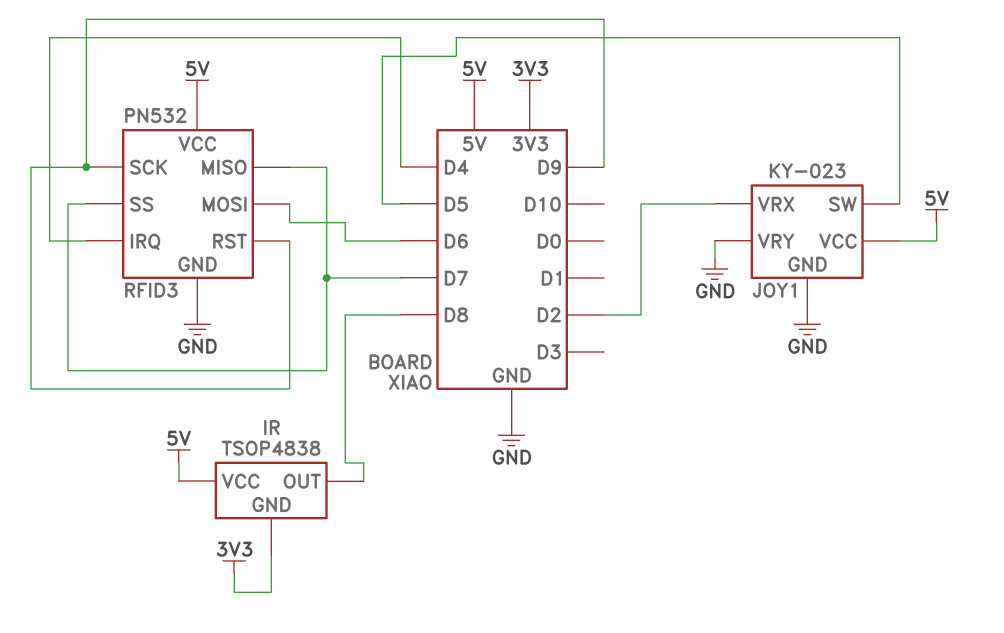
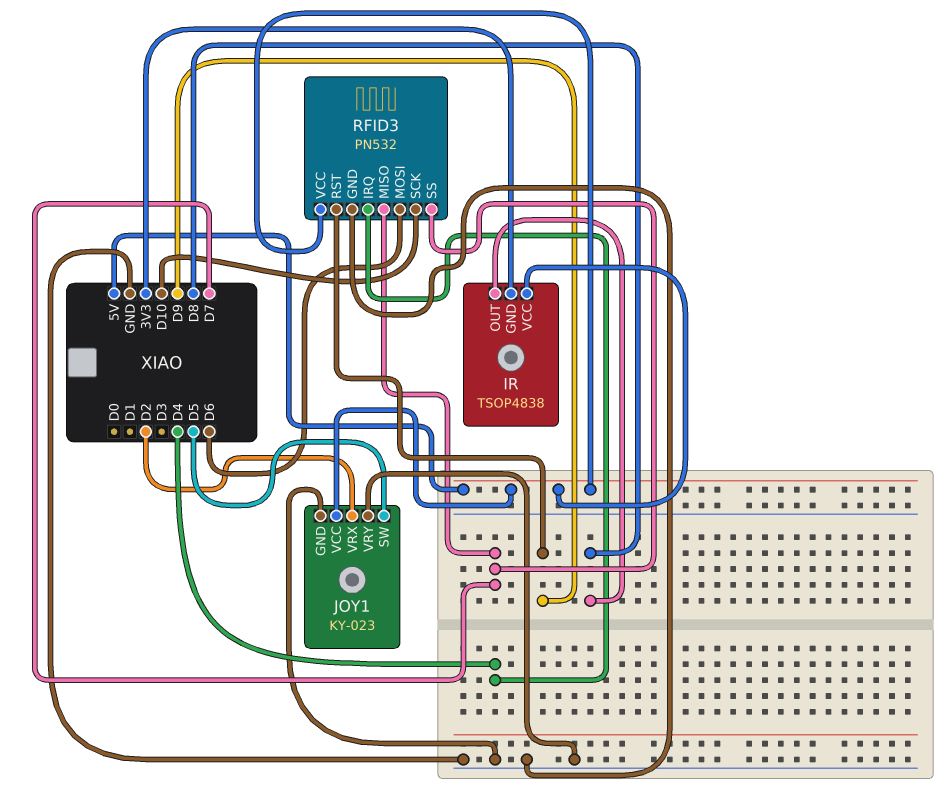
RFID3 pin SCK: D9 -> D10

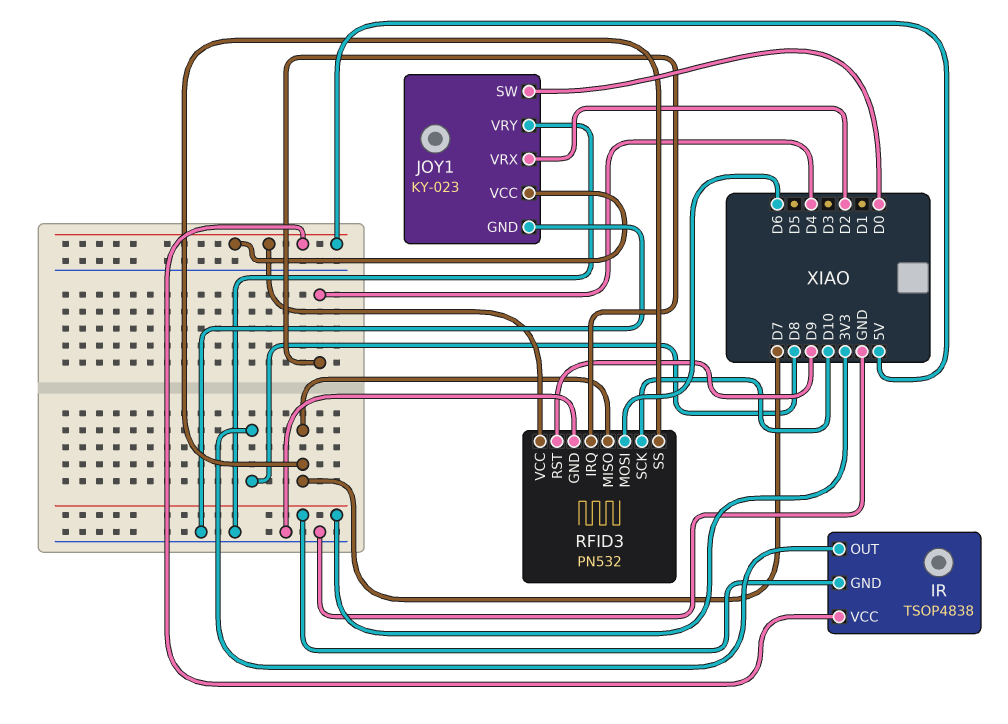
JOY1 pin SW: D5 -> D0

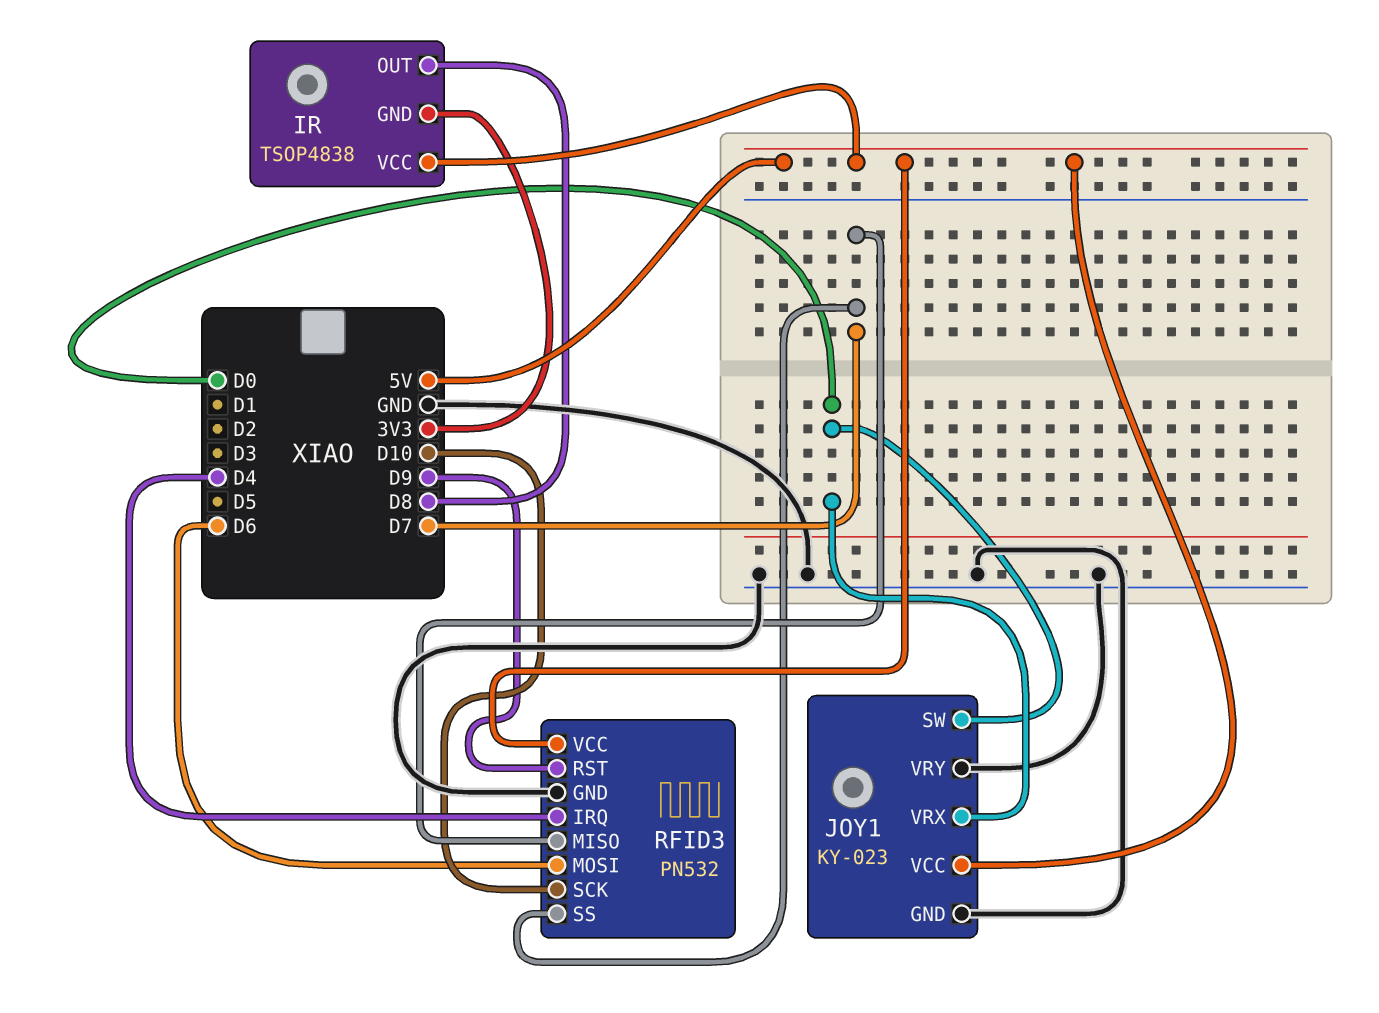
JOY1 pin VRX: D2 -> D0

